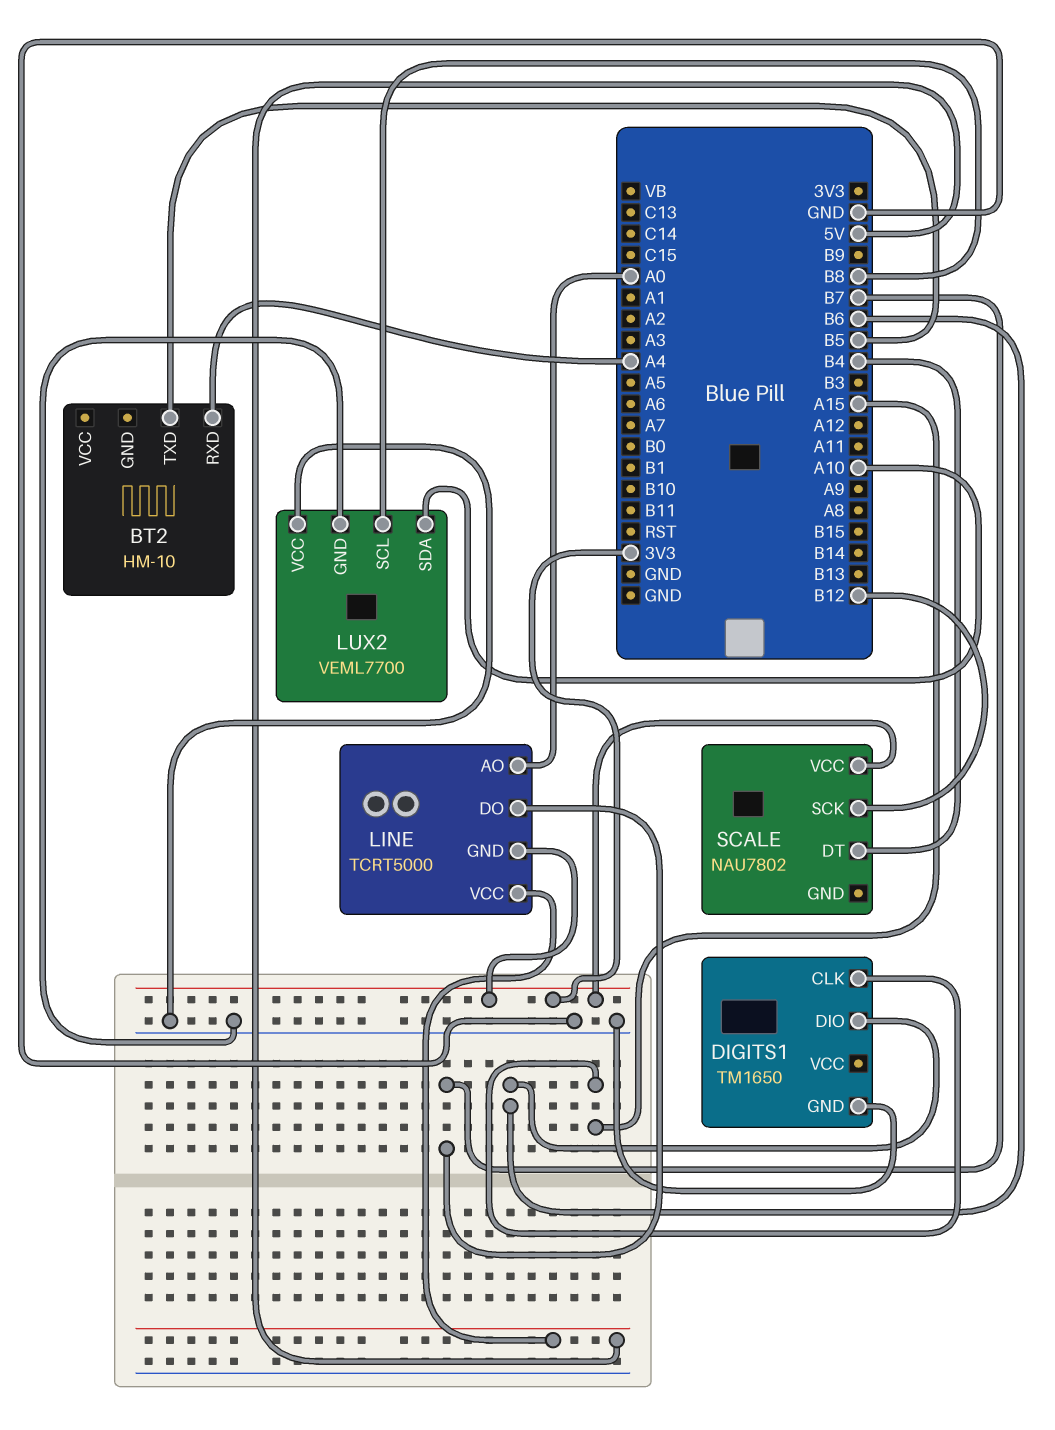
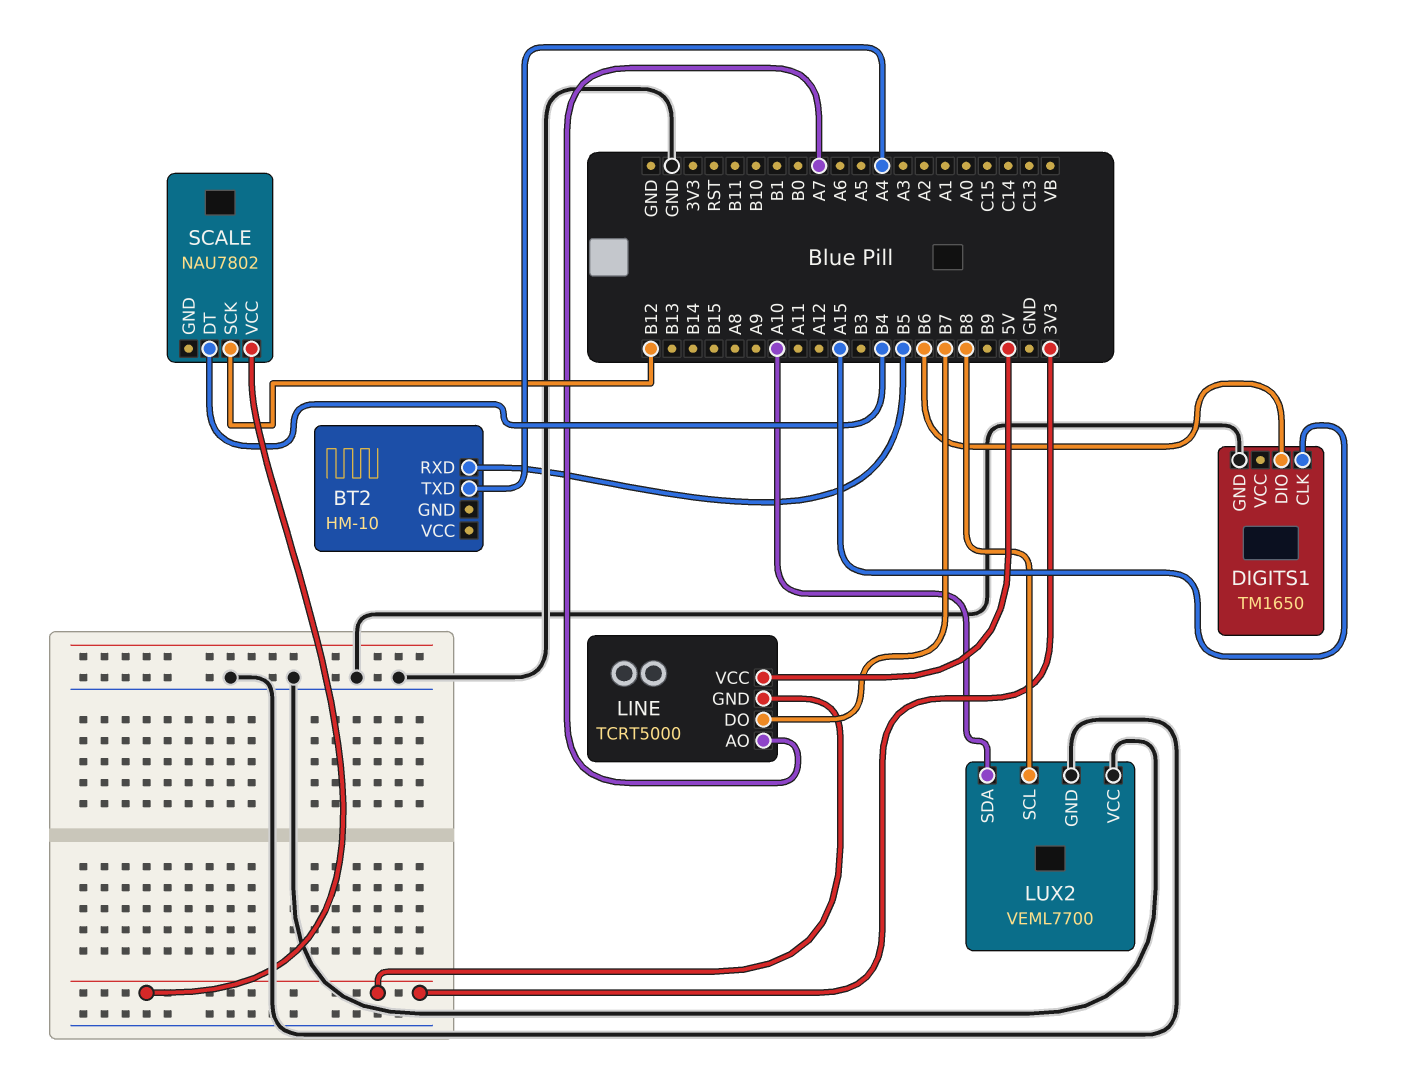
BT2 pin RXD: A4 -> B5
BT2 pin TXD: B5 -> A4
LINE pin AO: A0 -> A7

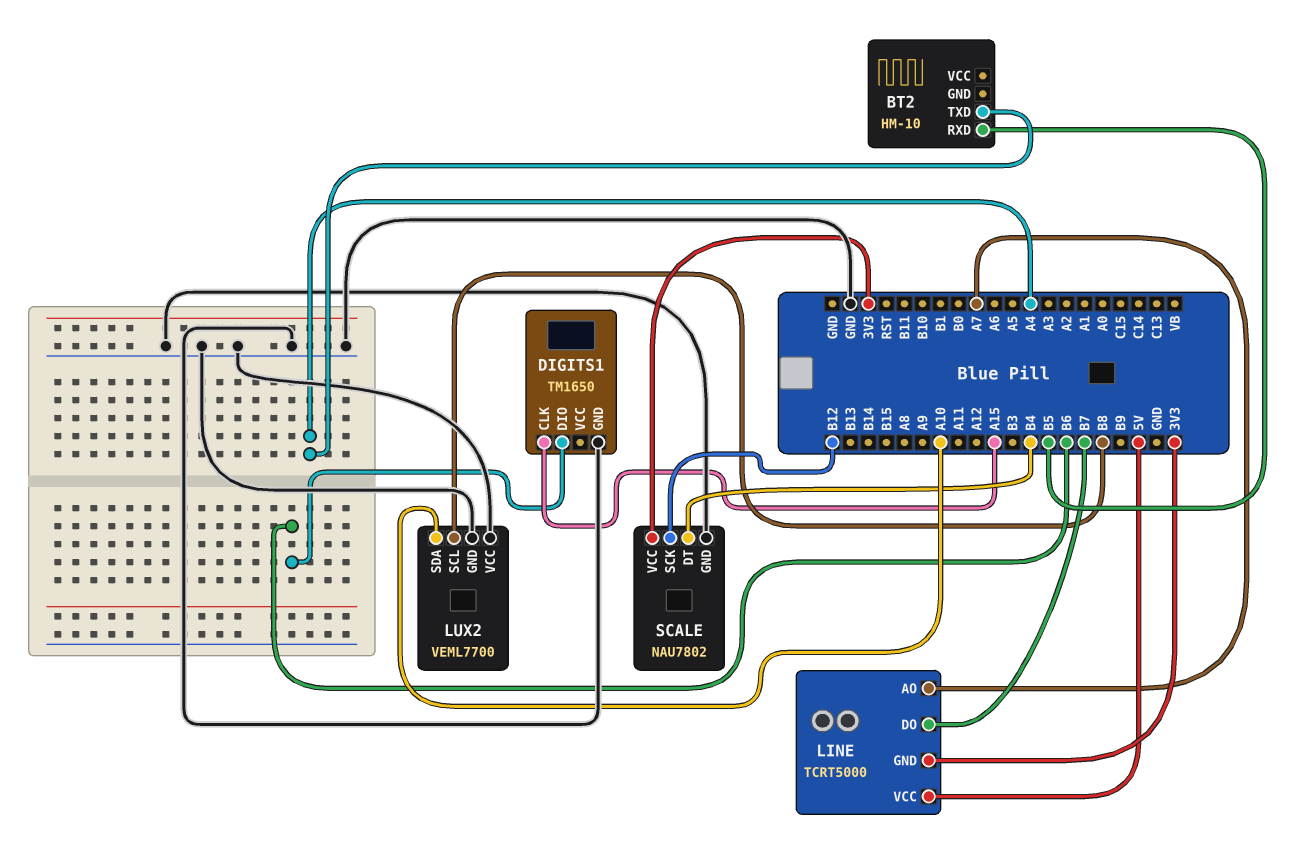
SCALE pin GND: none -> GND

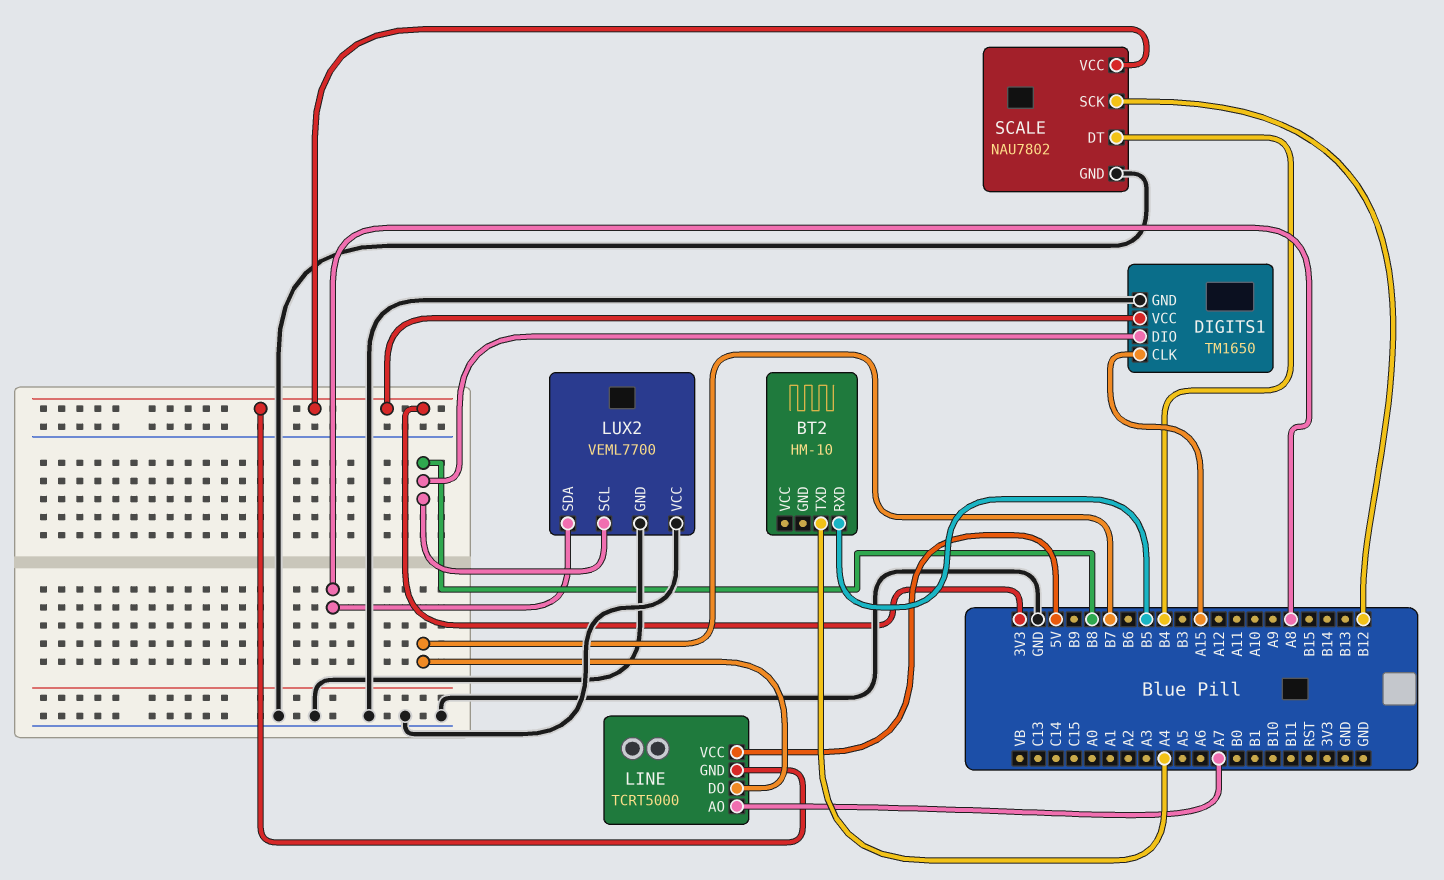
DIGITS1 pin DIO: B6 -> B8
DIGITS1 pin VCC: none -> 3V3
LUX2 pin SDA: A10 -> A8

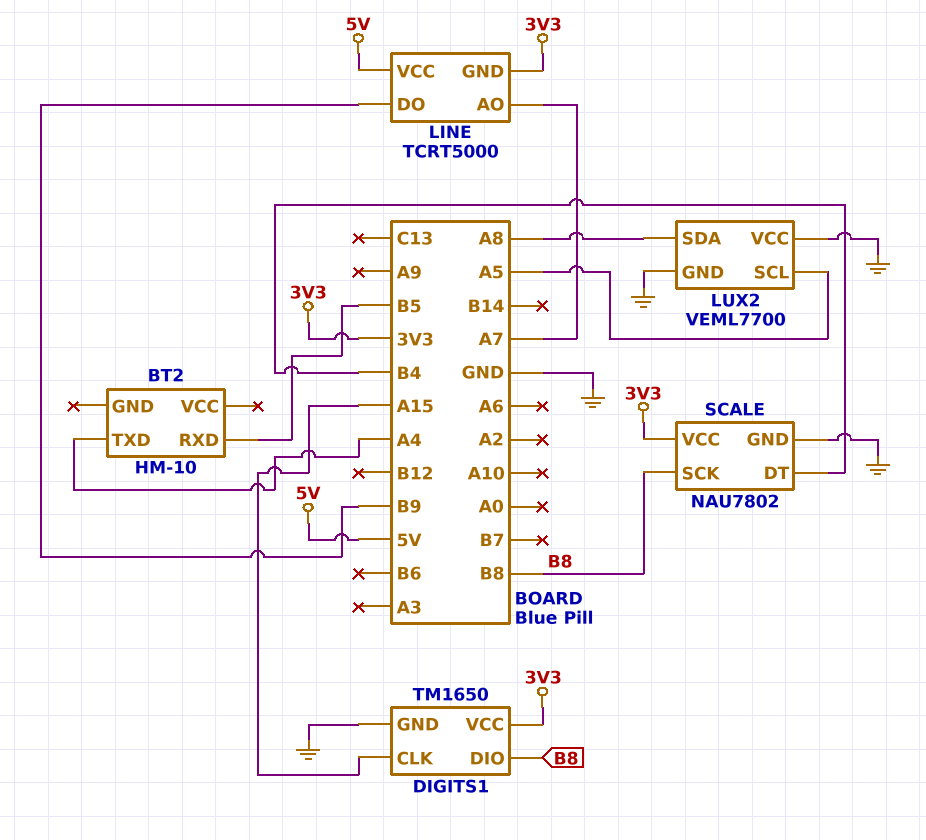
LINE pin DO: B7 -> B9
LUX2 pin SCL: B8 -> A5
SCALE pin SCK: B12 -> B8

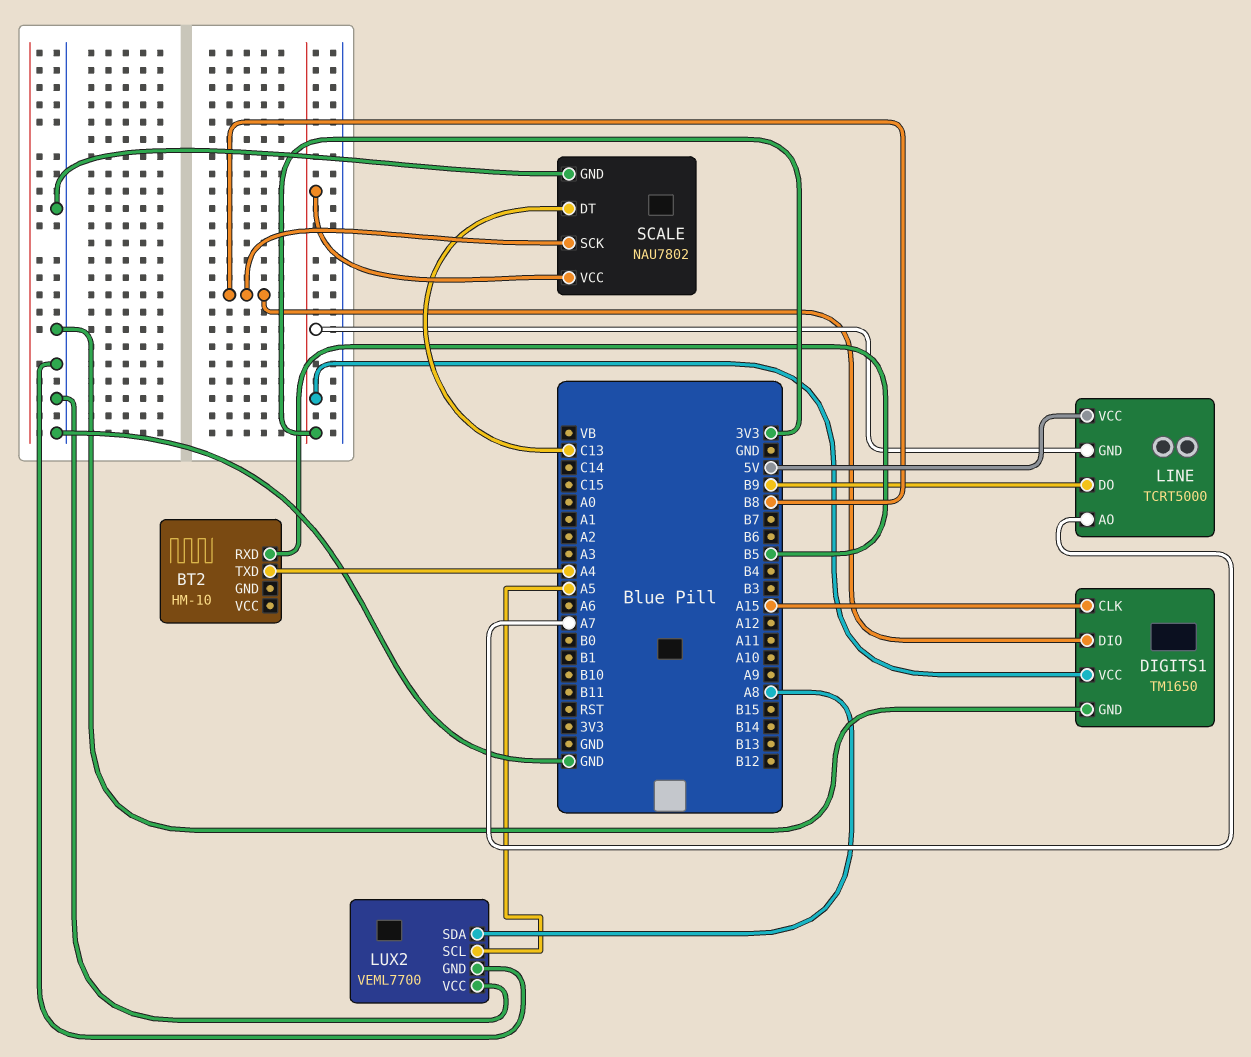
SCALE pin DT: B4 -> C13

